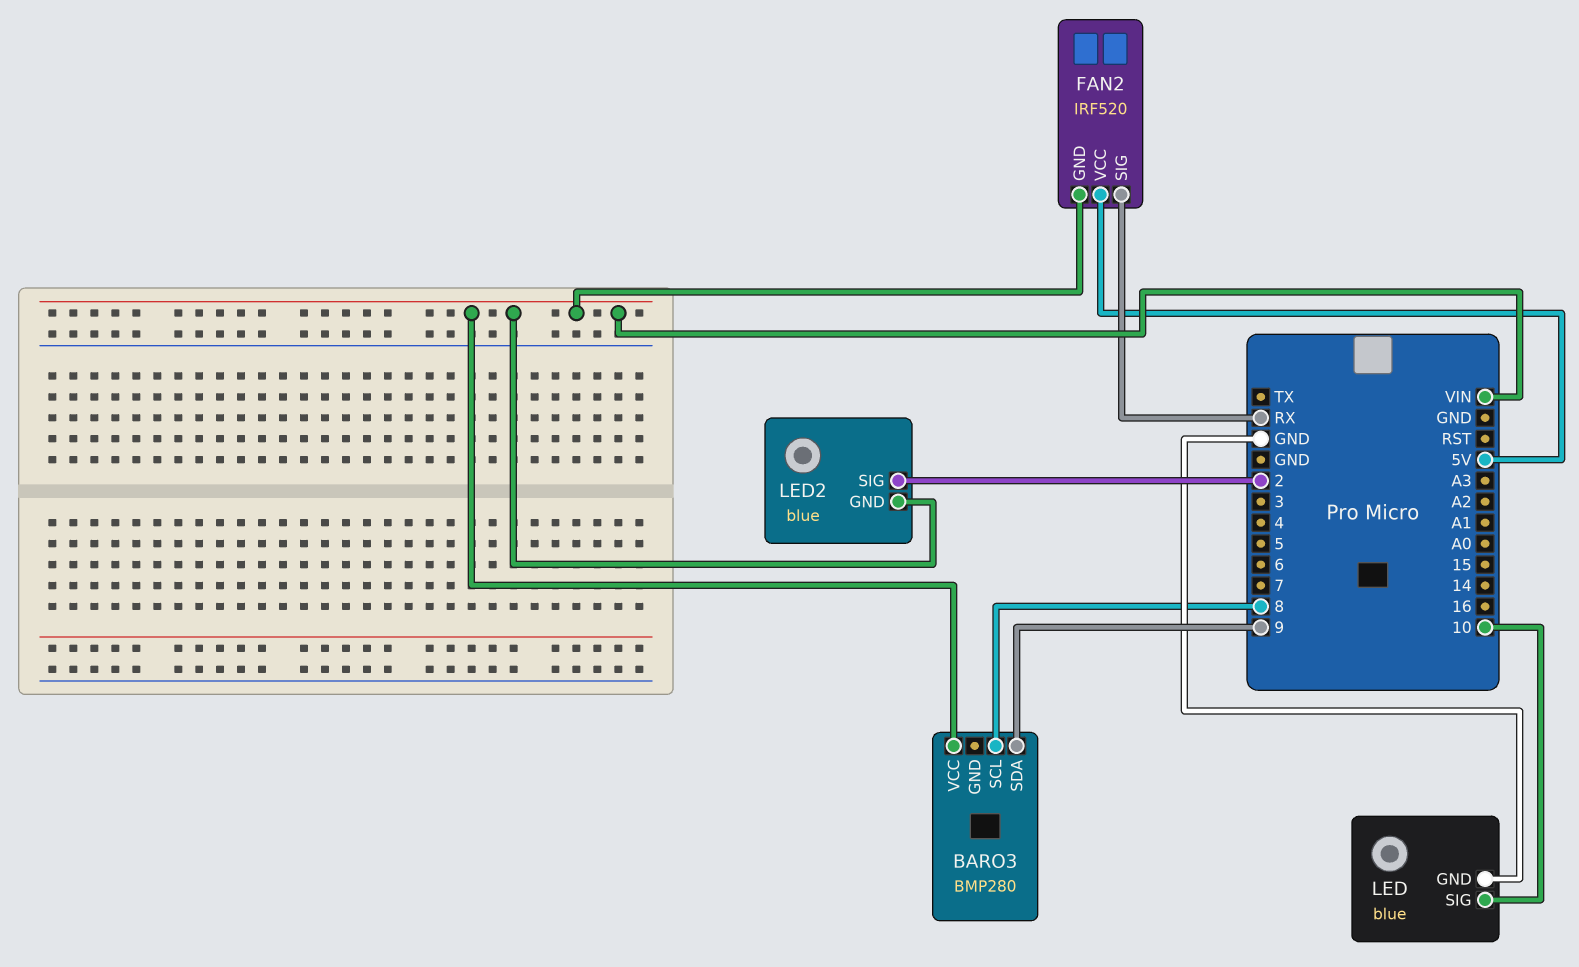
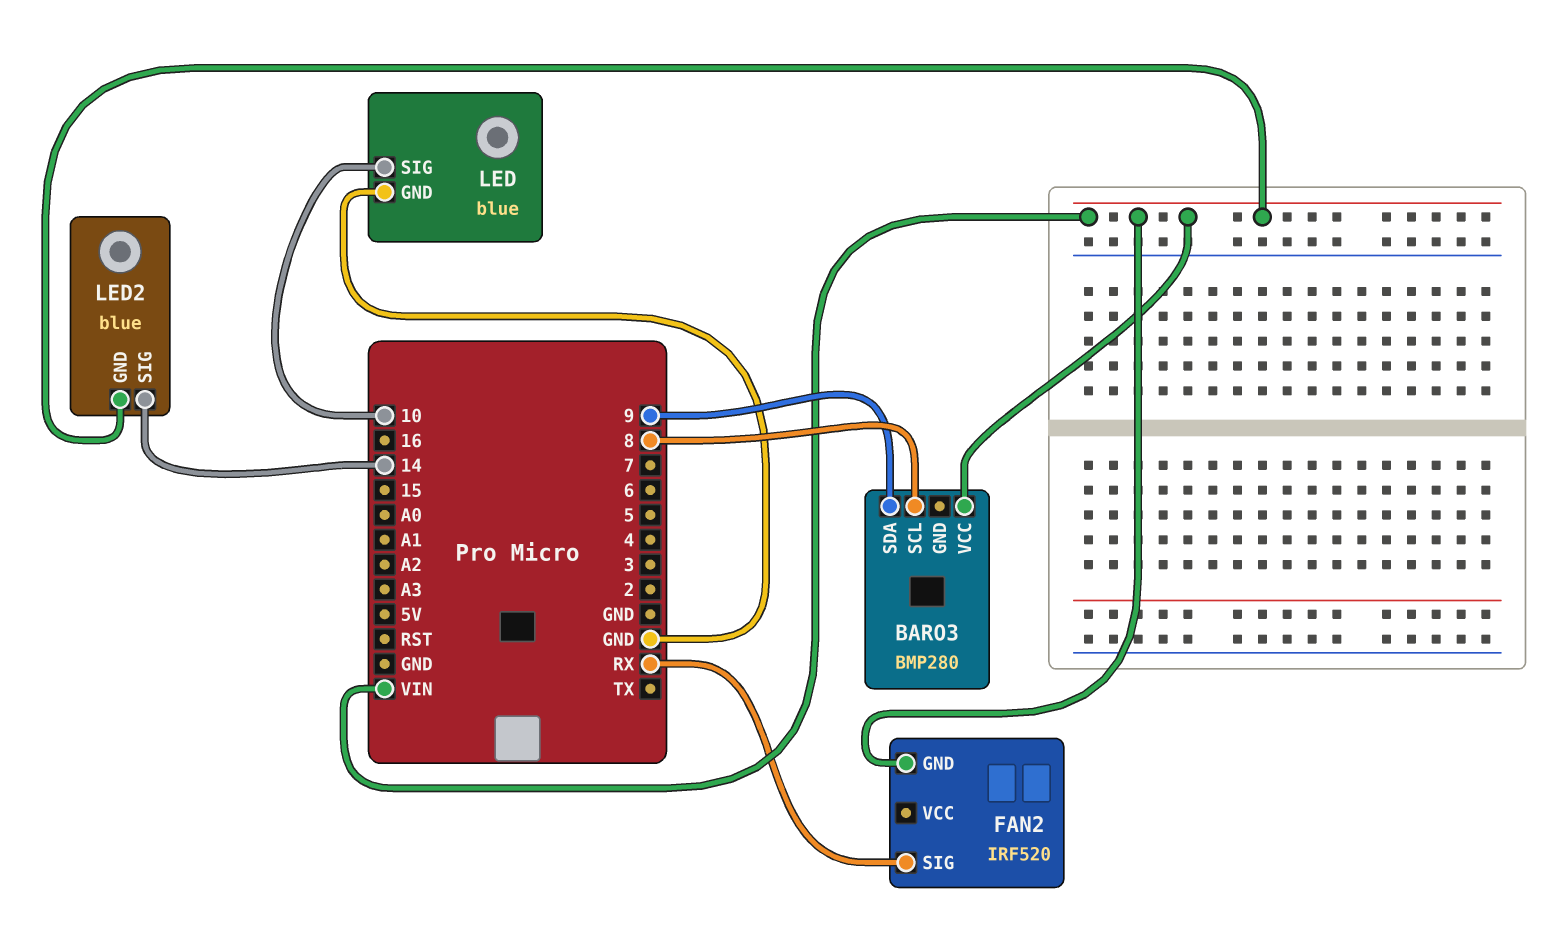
FAN2 pin VCC: 5V -> none
LED2 pin SIG: 2 -> 14

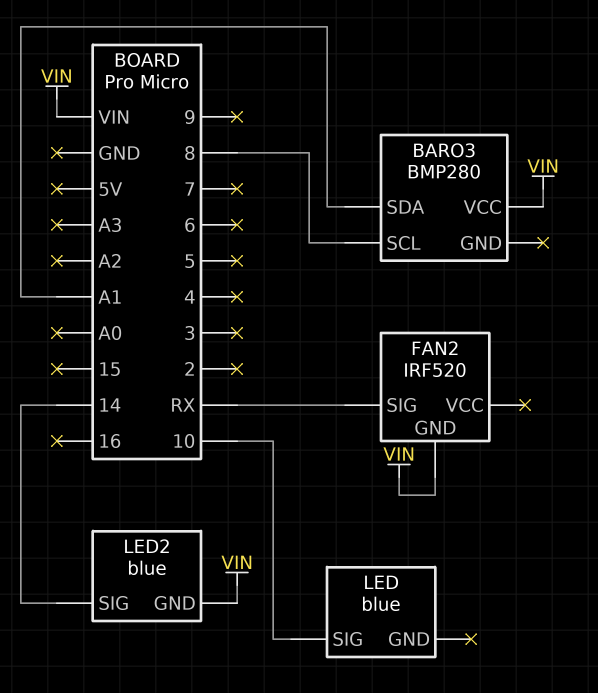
BARO3 pin SDA: 9 -> A1
LED pin GND: GND -> none

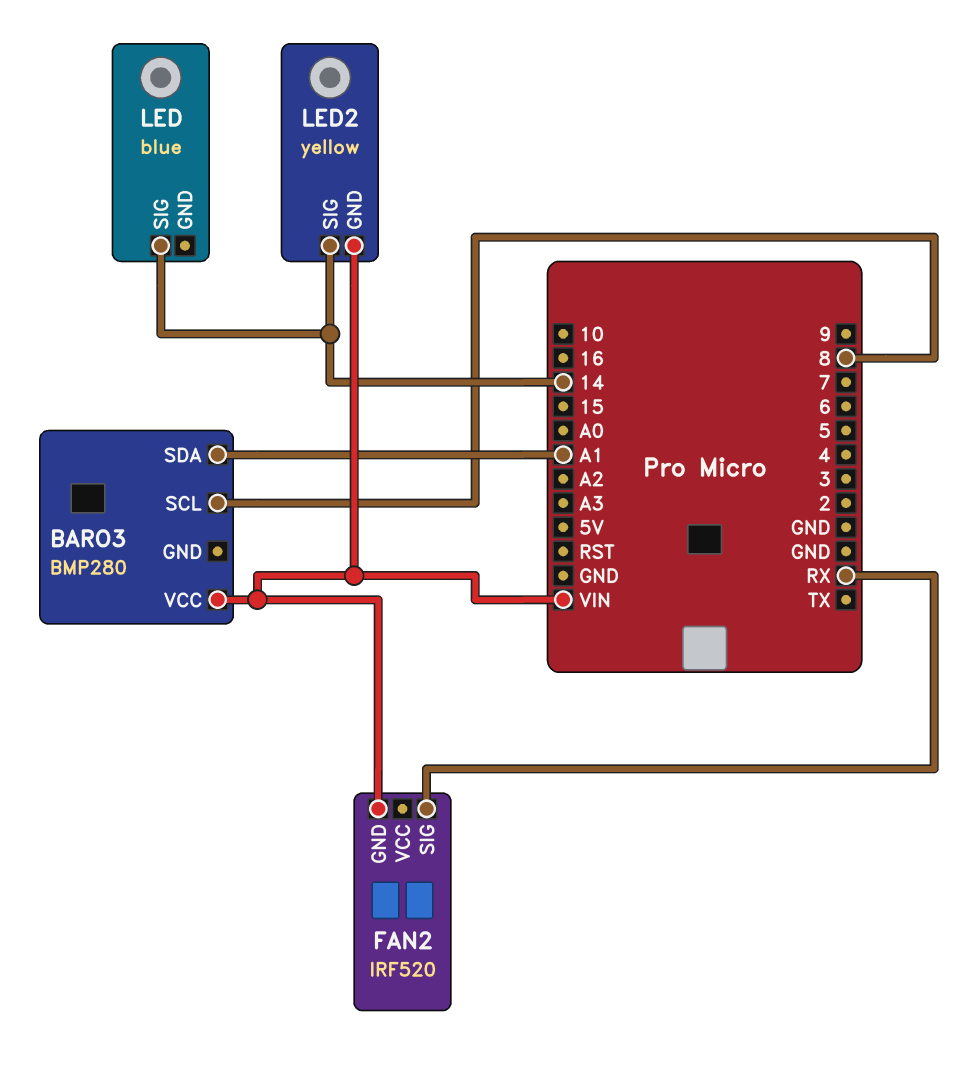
LED pin SIG: 10 -> 14
LED2: blue -> yellow

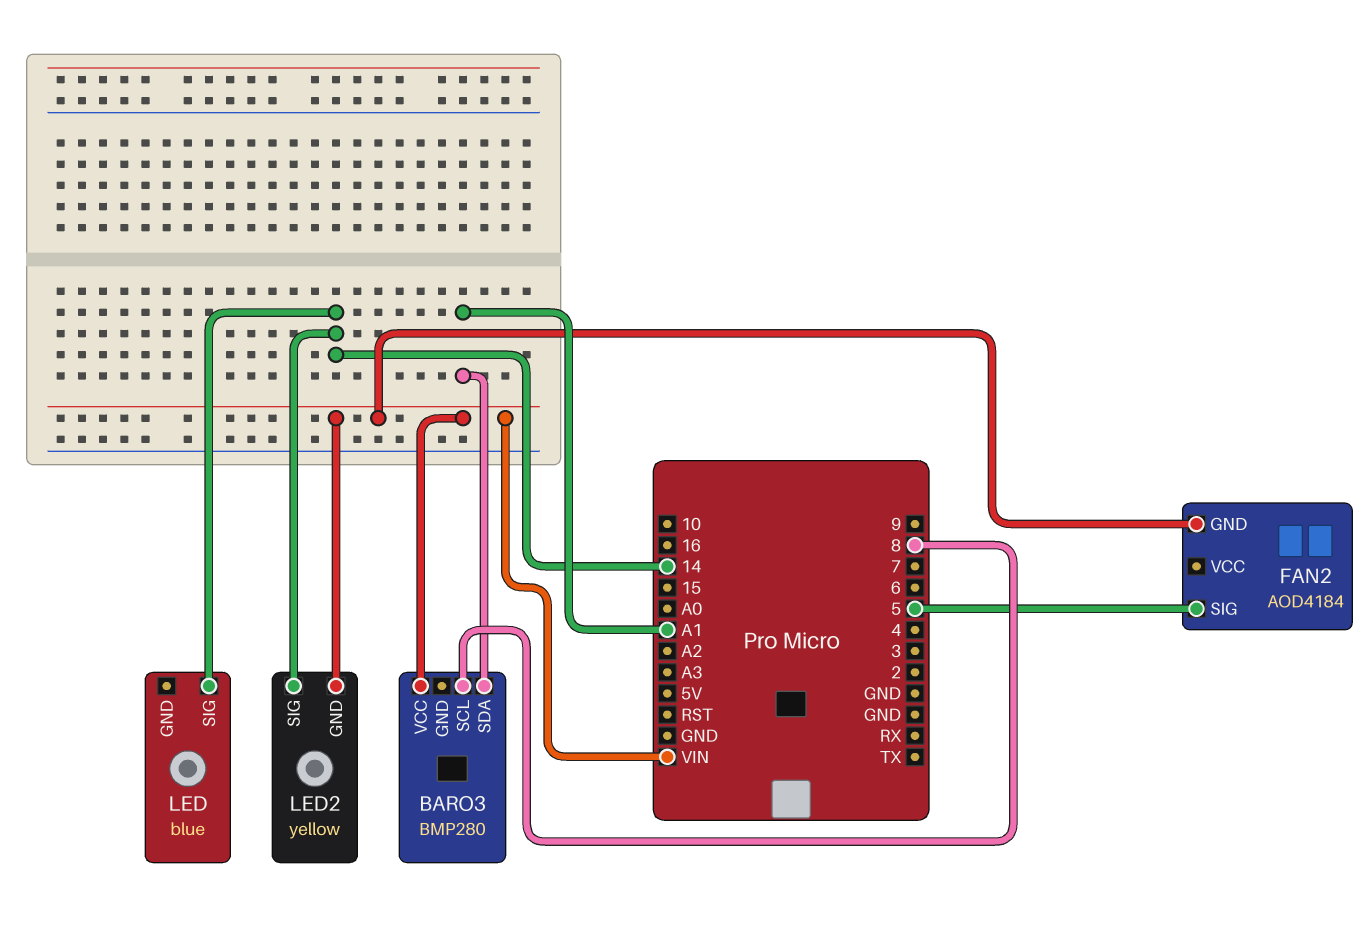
FAN2: IRF520 -> AOD4184
FAN2 pin SIG: RX -> 5

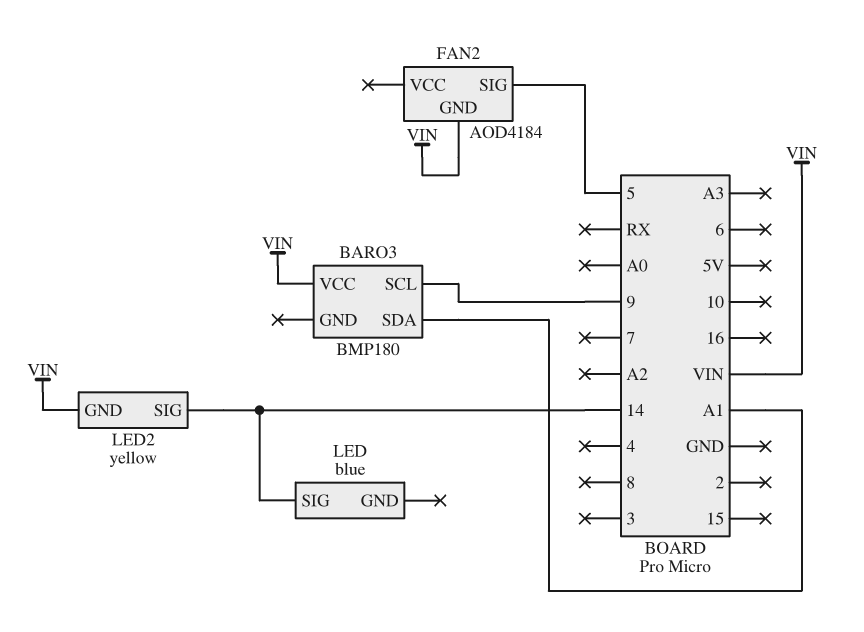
BARO3: BMP280 -> BMP180
BARO3 pin SCL: 8 -> 9

